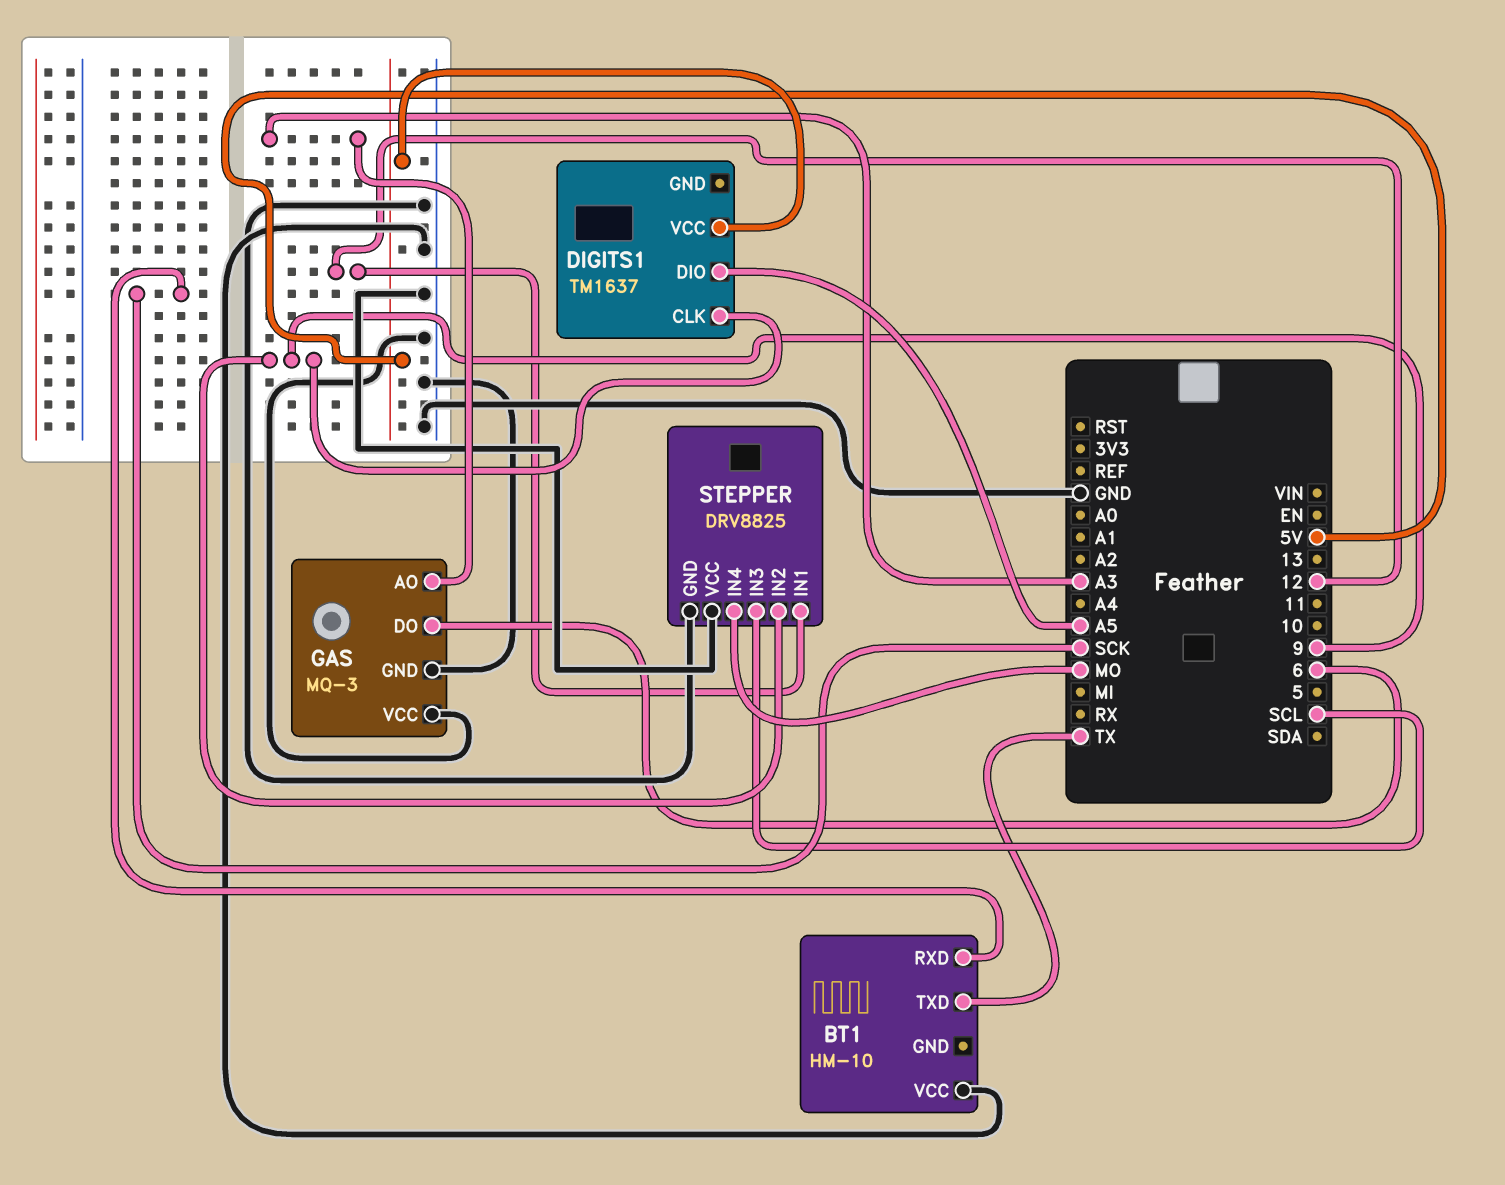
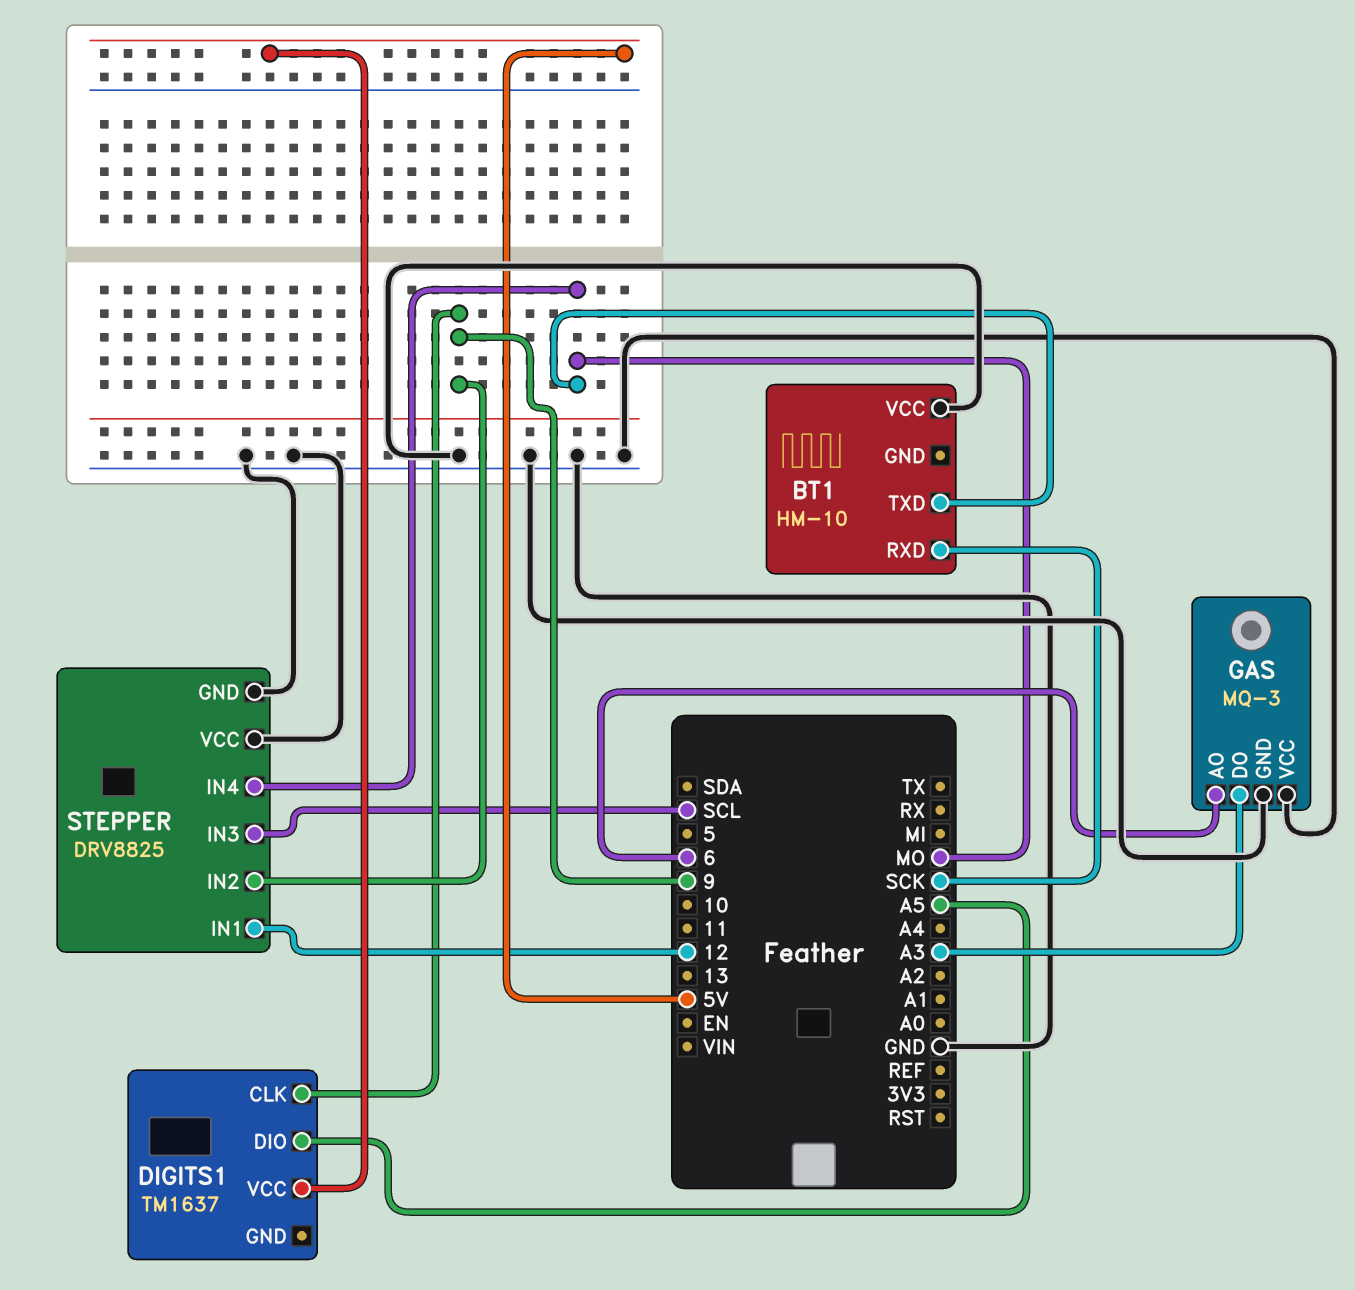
BT1 pin TXD: TX -> MO
GAS pin AO: A3 -> 6
GAS pin DO: 6 -> A3

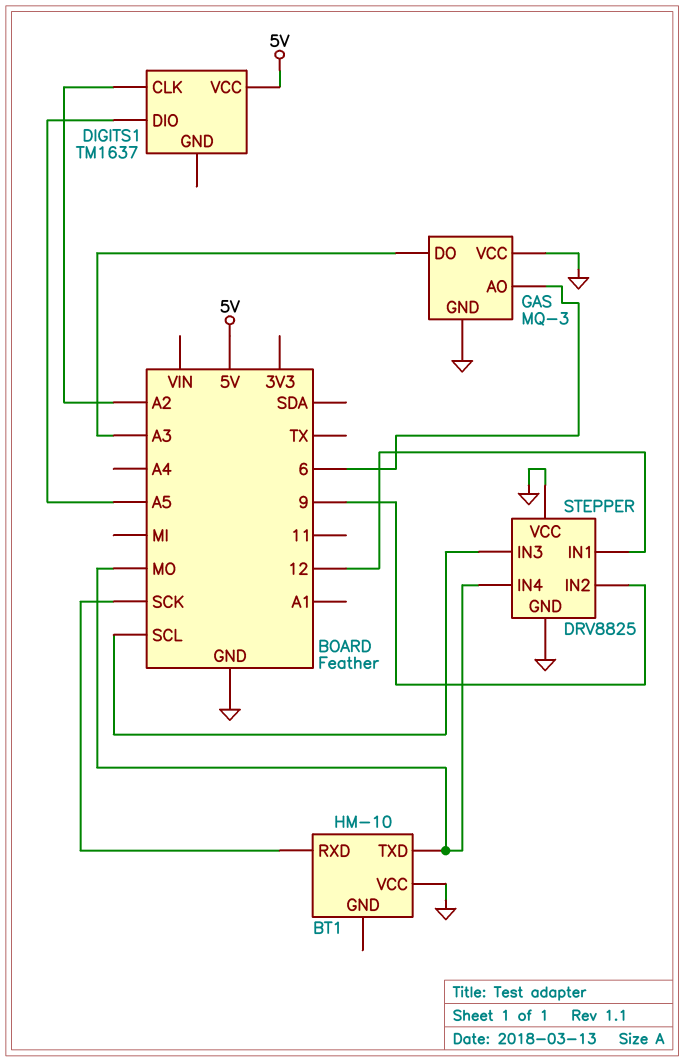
DIGITS1 pin CLK: 9 -> A2

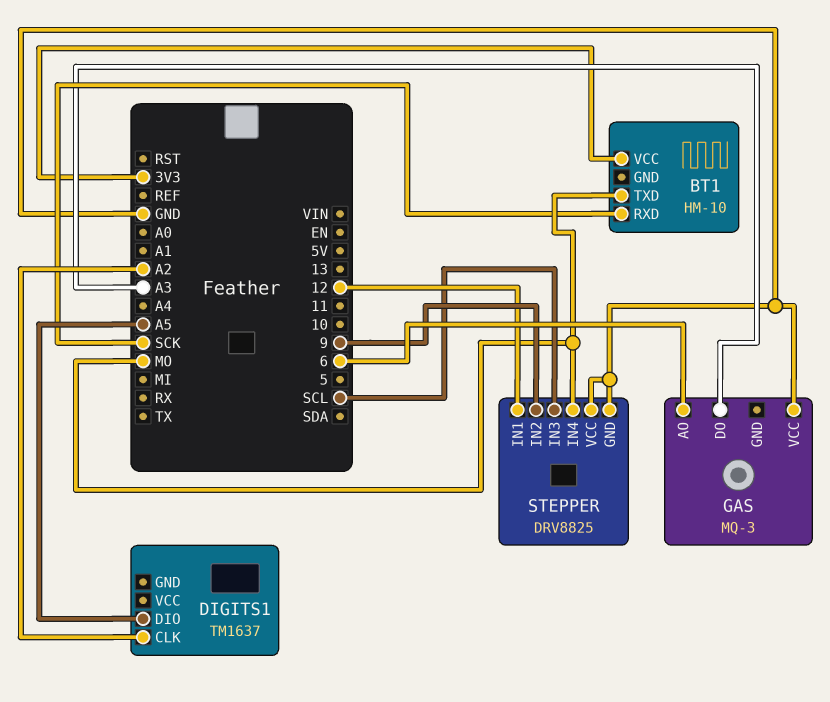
BT1 pin VCC: GND -> 3V3
DIGITS1 pin VCC: 5V -> none
GAS pin GND: GND -> none

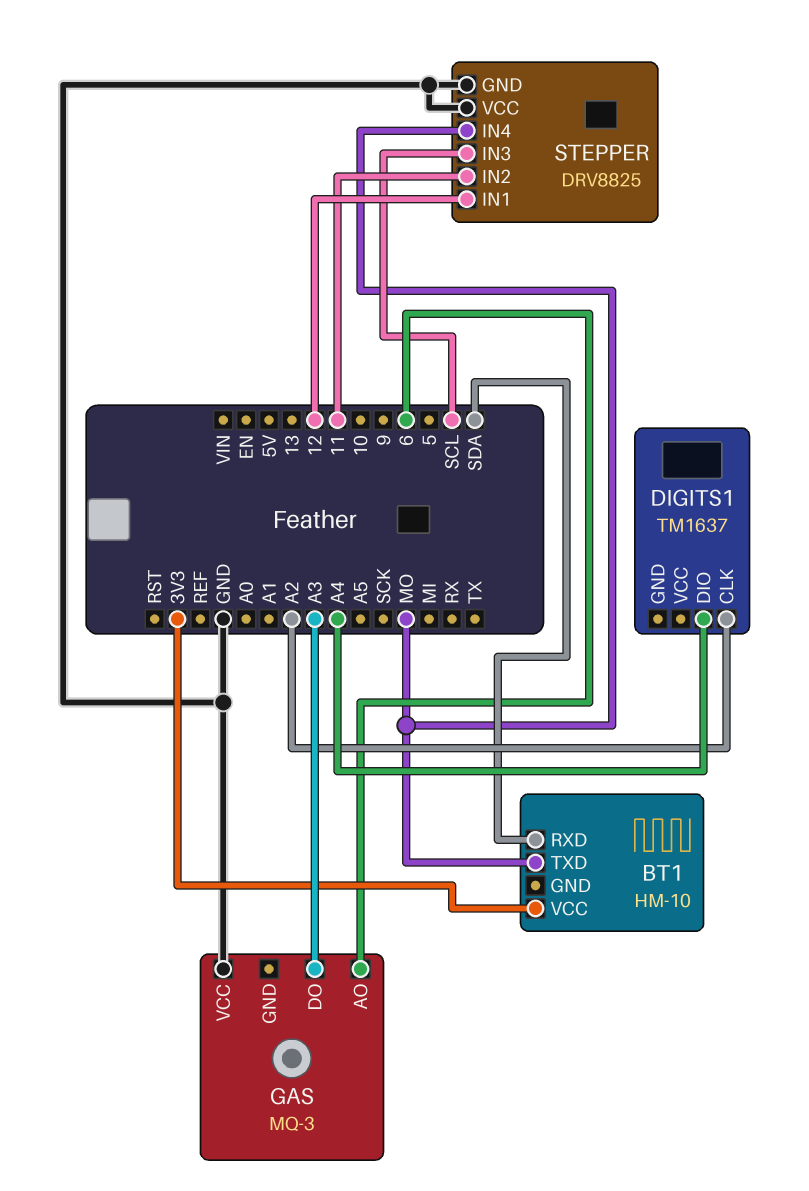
BT1 pin RXD: SCK -> SDA
DIGITS1 pin DIO: A5 -> A4
STEPPER pin IN2: 9 -> 11

